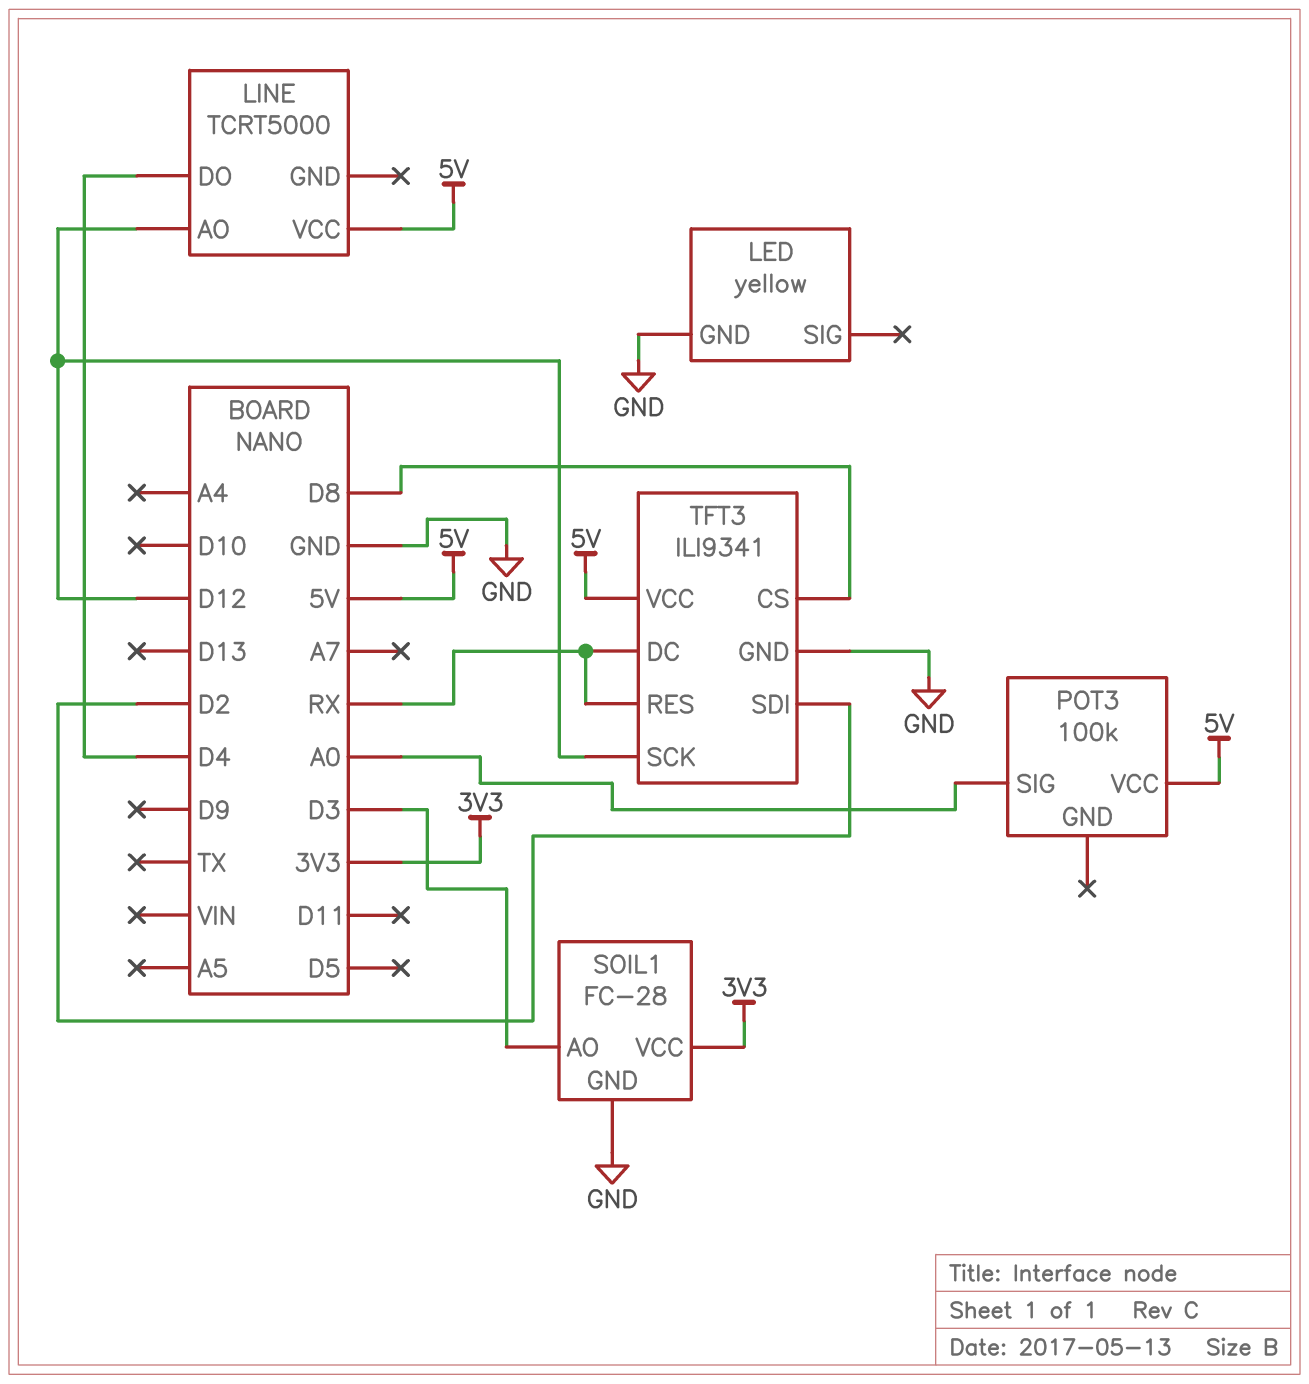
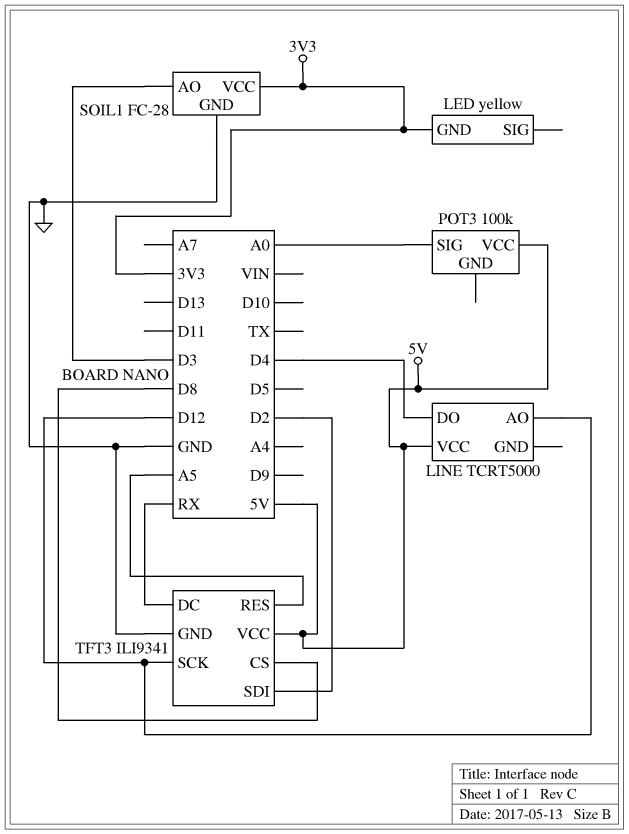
LED pin GND: GND -> 3V3
TFT3 pin RES: RX -> A5

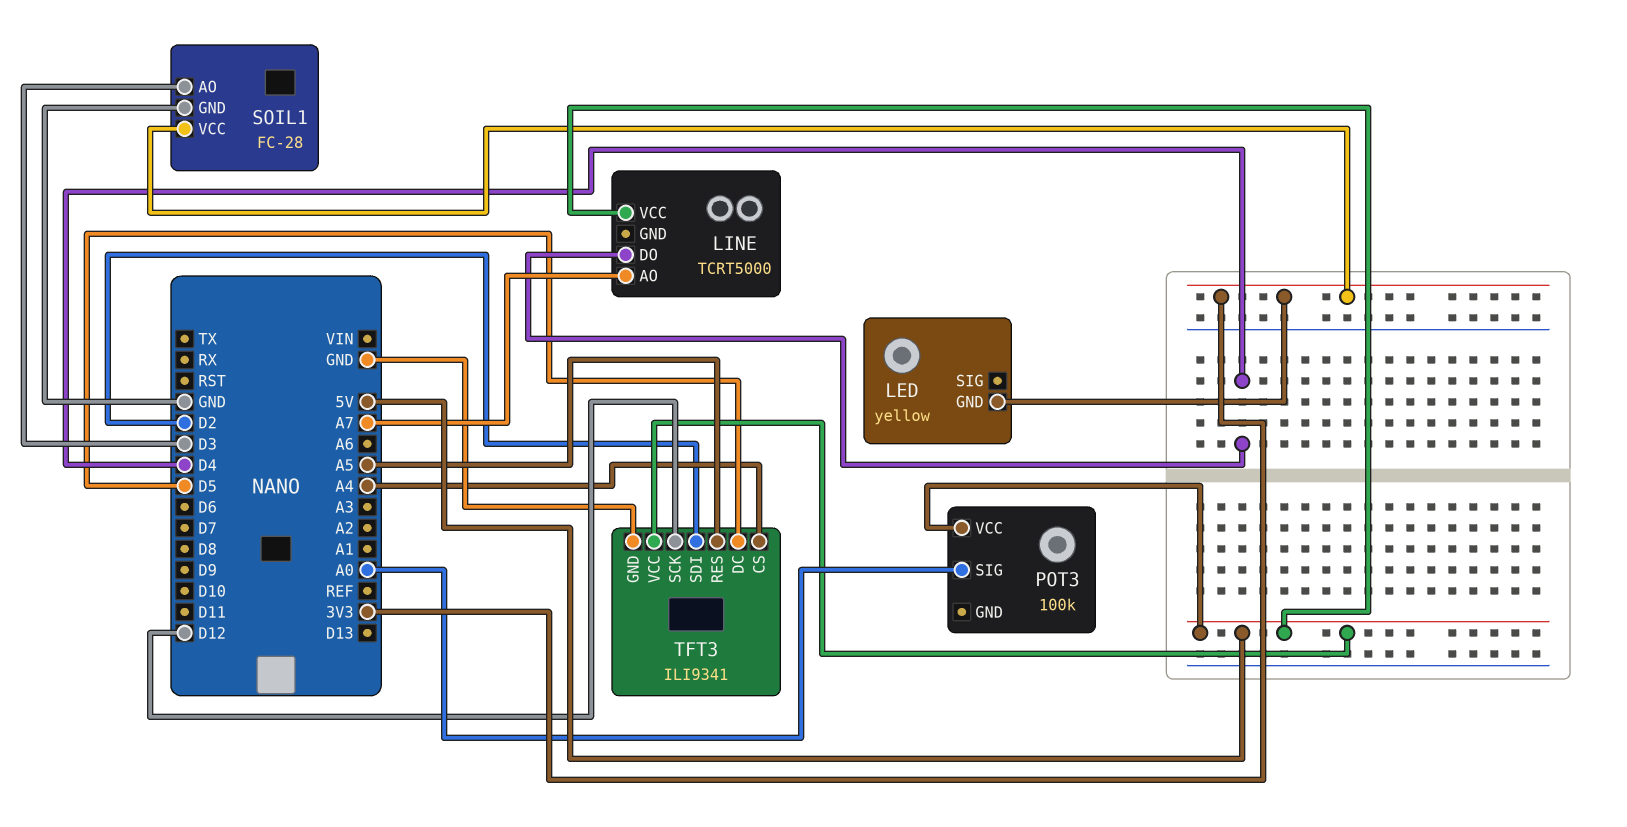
LINE pin AO: D12 -> A7
TFT3 pin CS: D8 -> A4
TFT3 pin DC: RX -> D5

